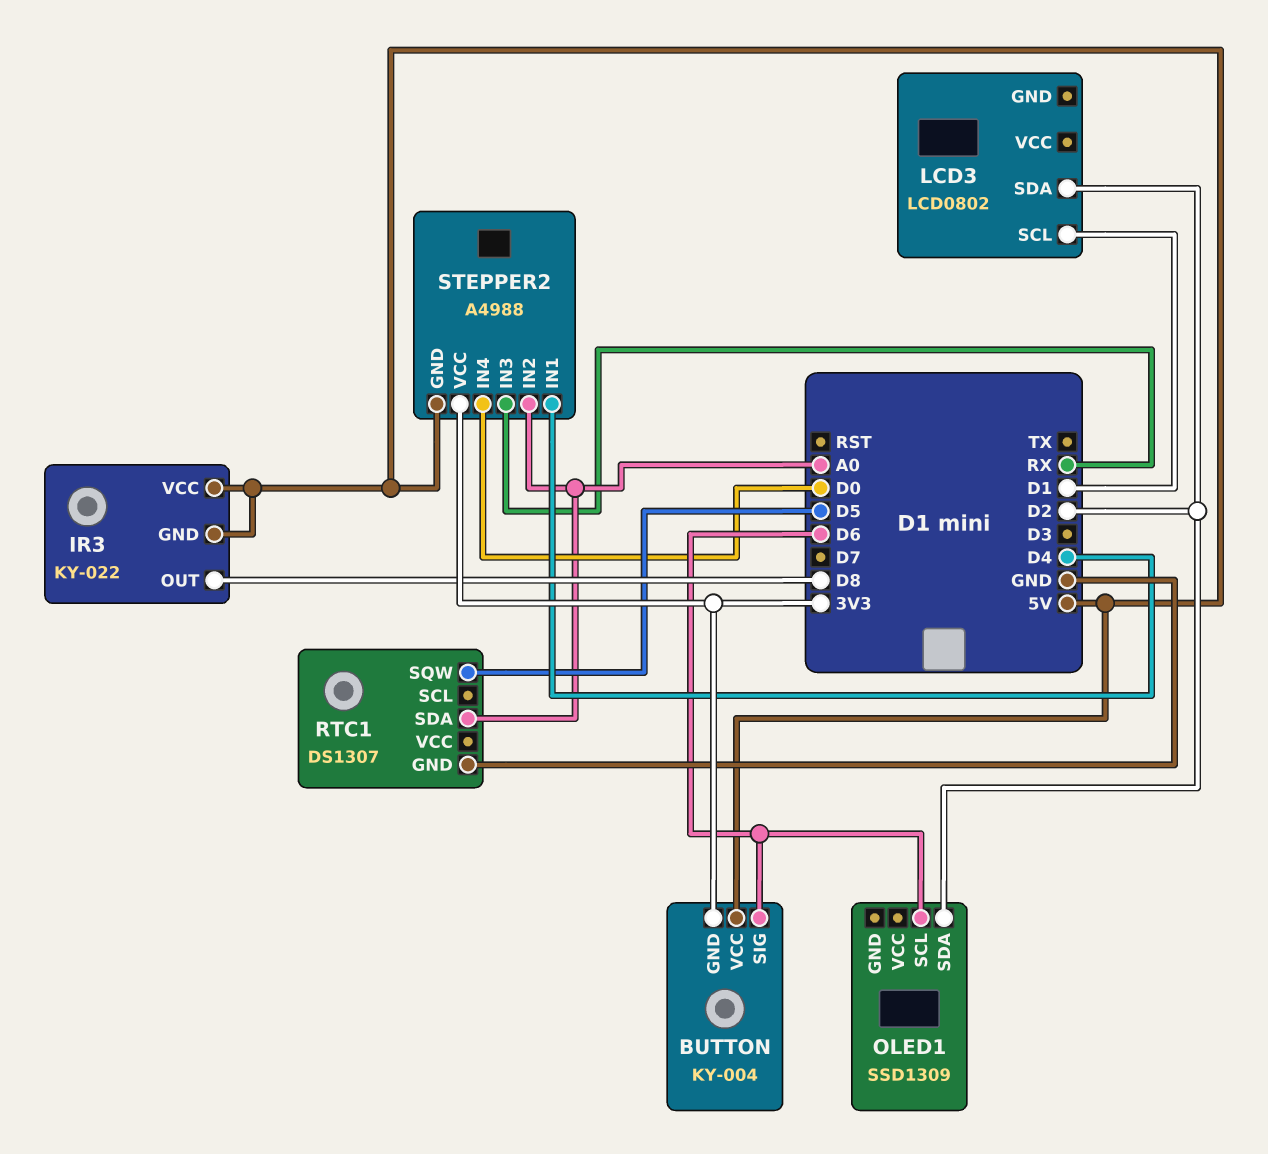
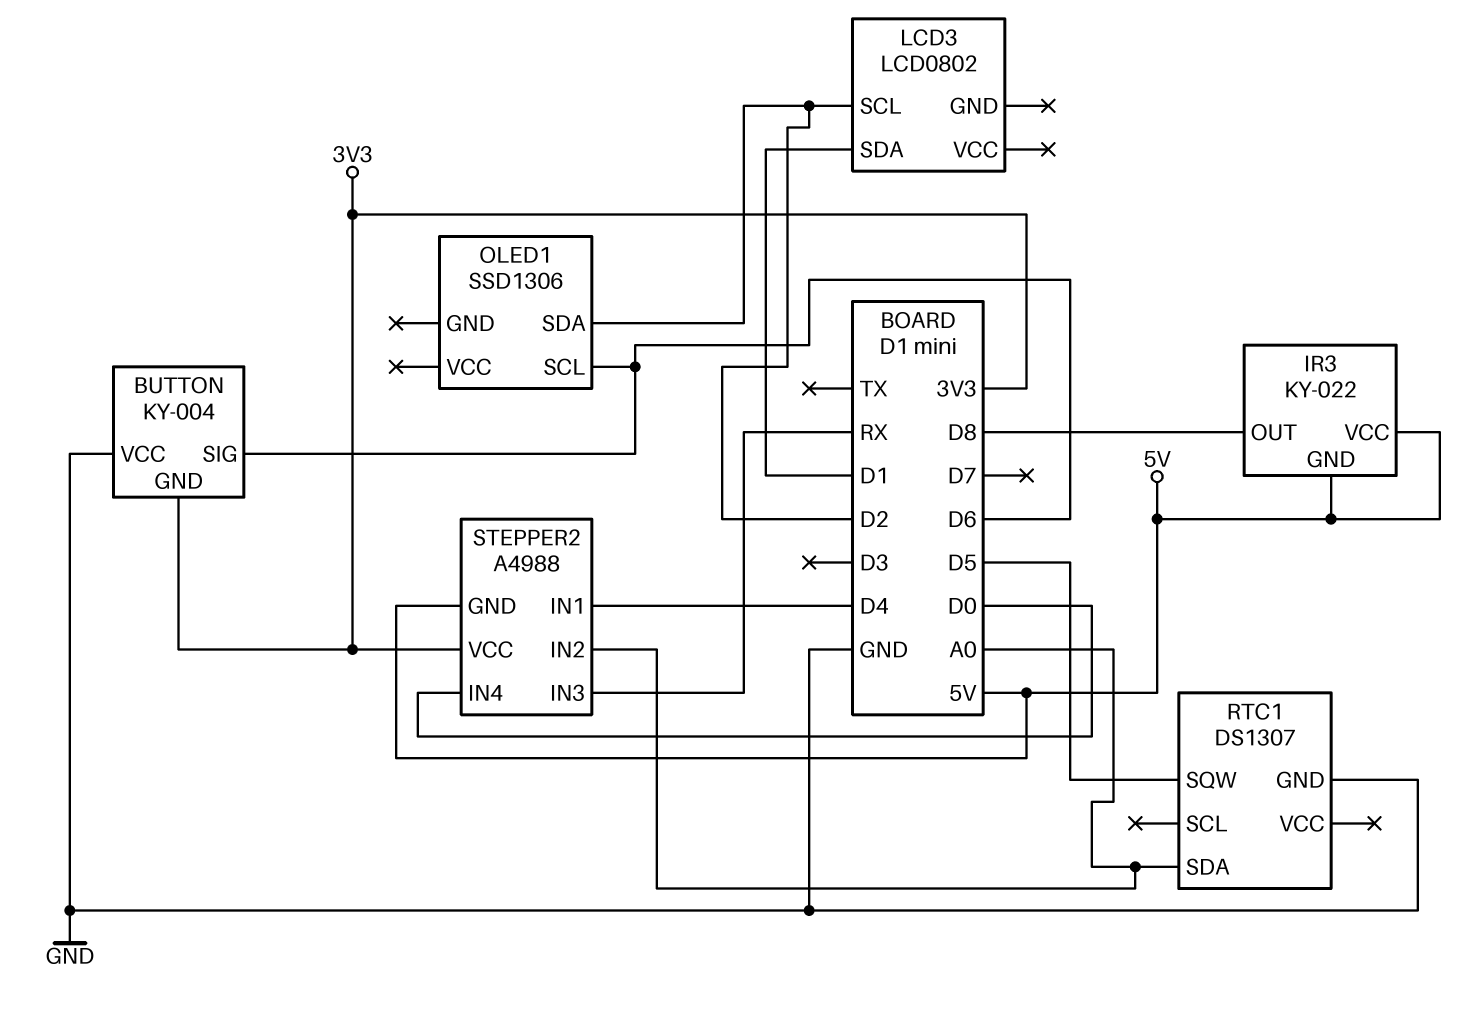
BUTTON pin VCC: 5V -> GND
LCD3 pin SCL: D1 -> D2
LCD3 pin SDA: D2 -> D1
OLED1: SSD1309 -> SSD1306

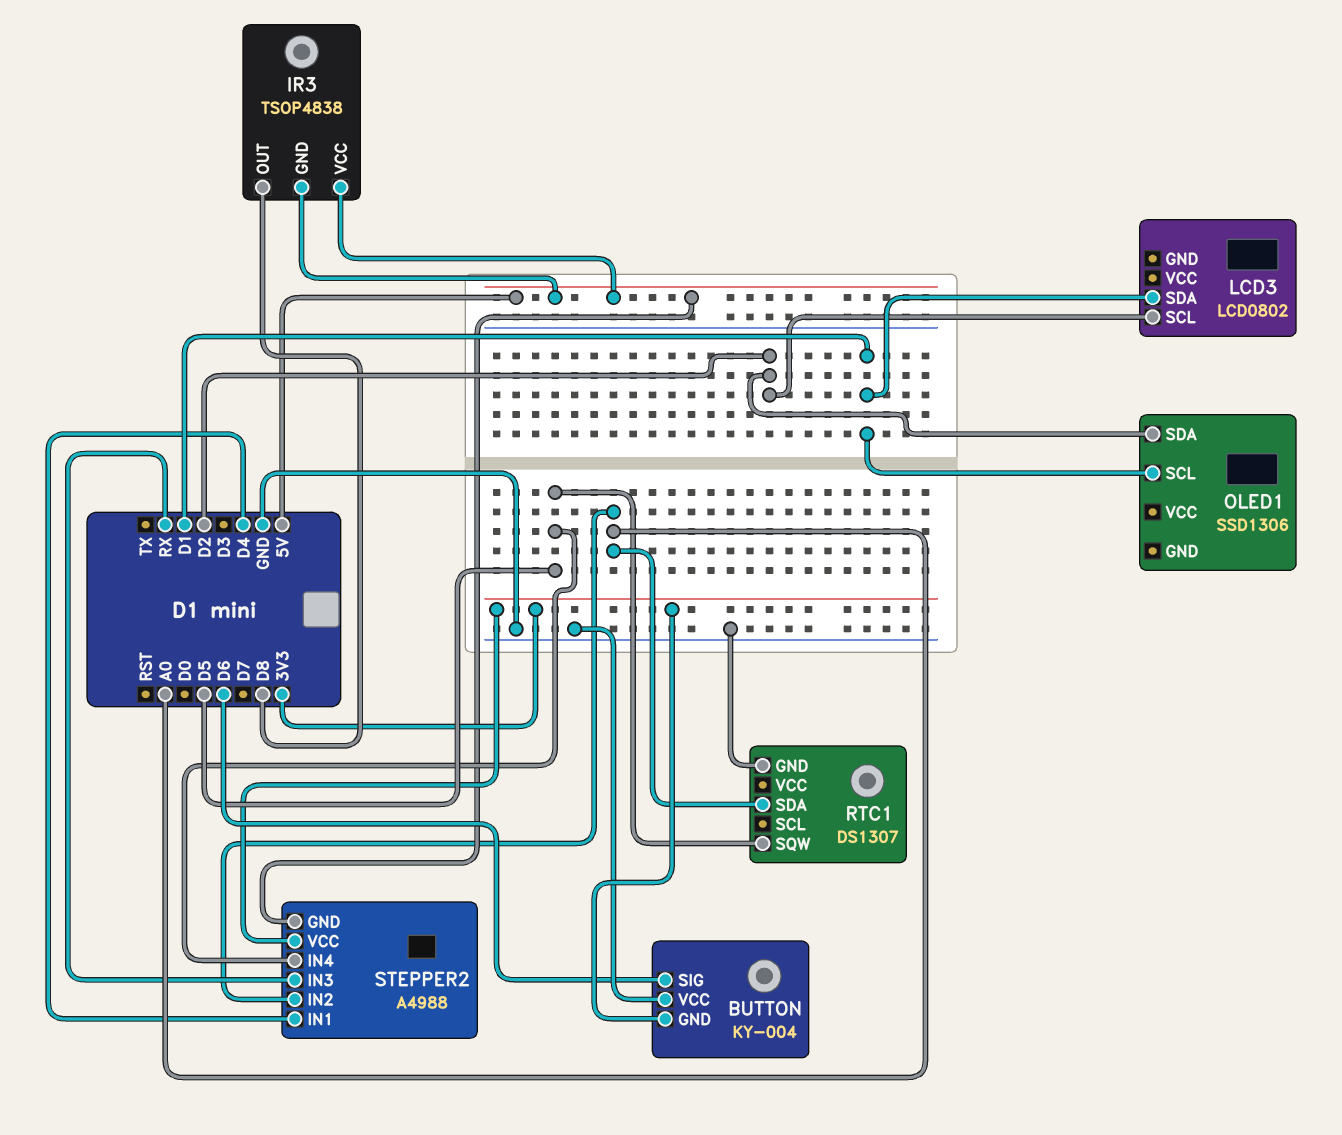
IR3: KY-022 -> TSOP4838
OLED1 pin SCL: D6 -> D1
STEPPER2 pin IN4: D0 -> D5

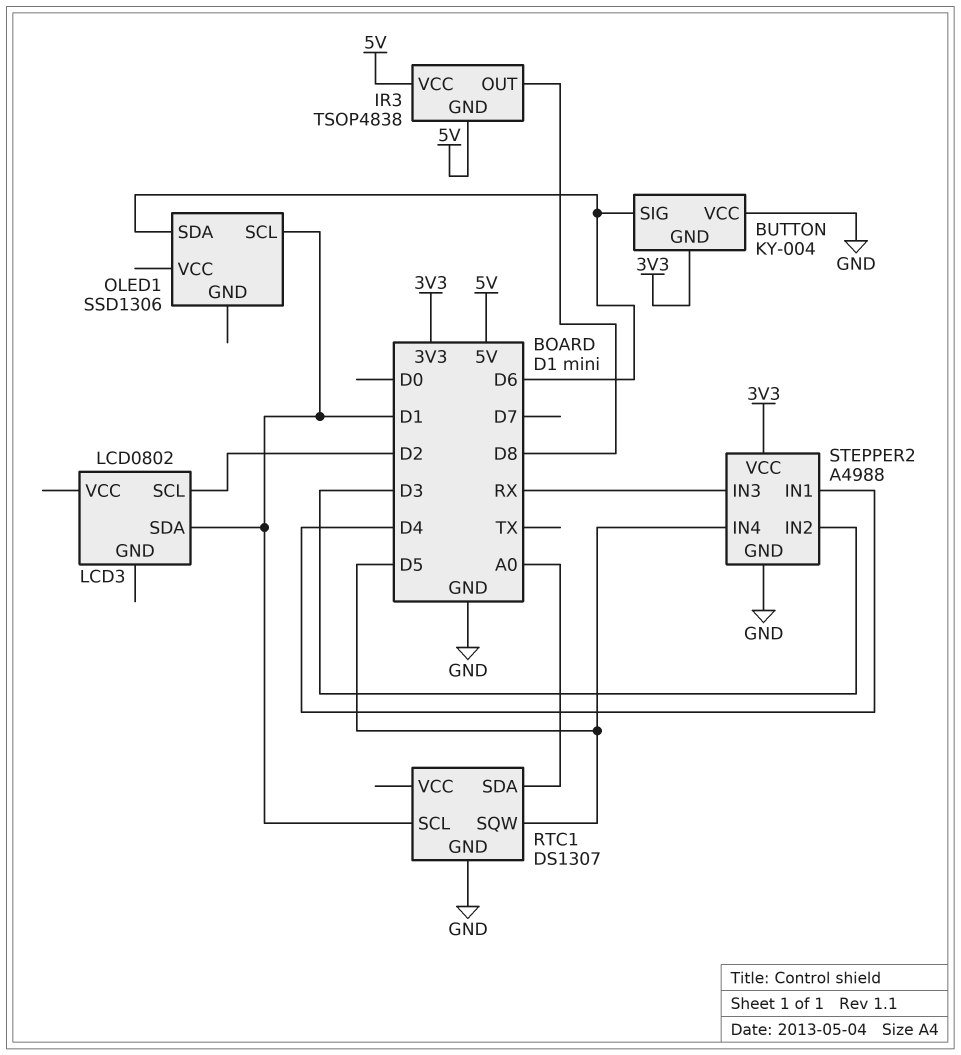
OLED1 pin SDA: D2 -> D6
RTC1 pin SCL: none -> D1
STEPPER2 pin GND: 5V -> GND
STEPPER2 pin IN2: A0 -> D3

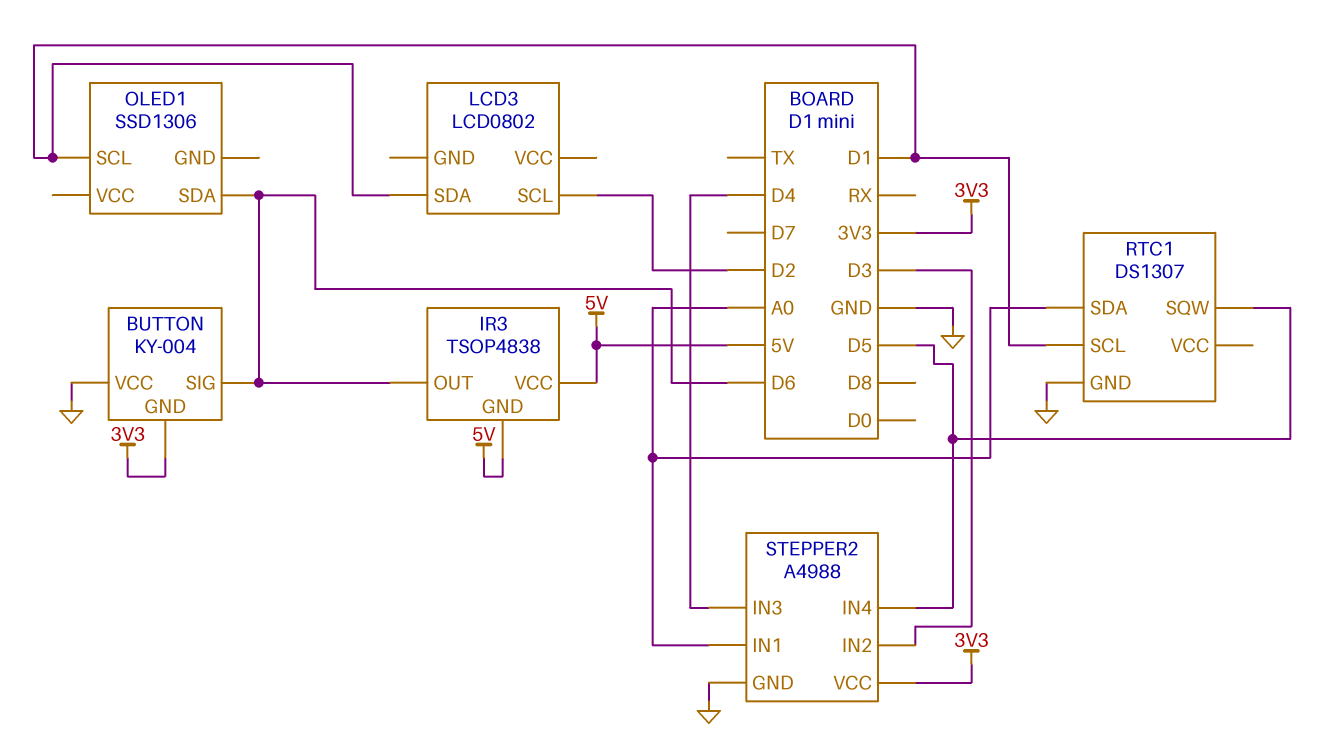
IR3 pin OUT: D8 -> D6
STEPPER2 pin IN1: D4 -> A0
STEPPER2 pin IN3: RX -> D4

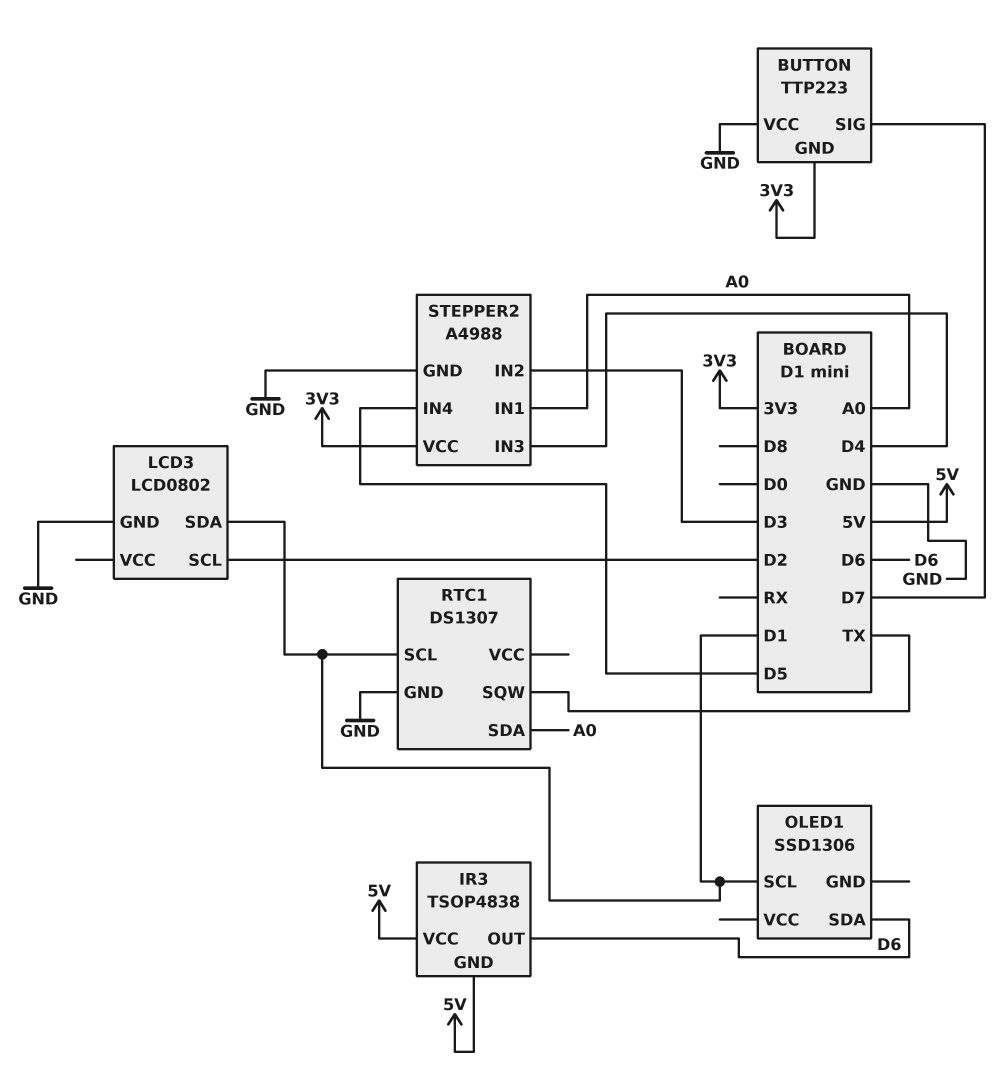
BUTTON: KY-004 -> TTP223
BUTTON pin SIG: D6 -> D7
LCD3 pin GND: none -> GND
RTC1 pin SQW: D5 -> TX

